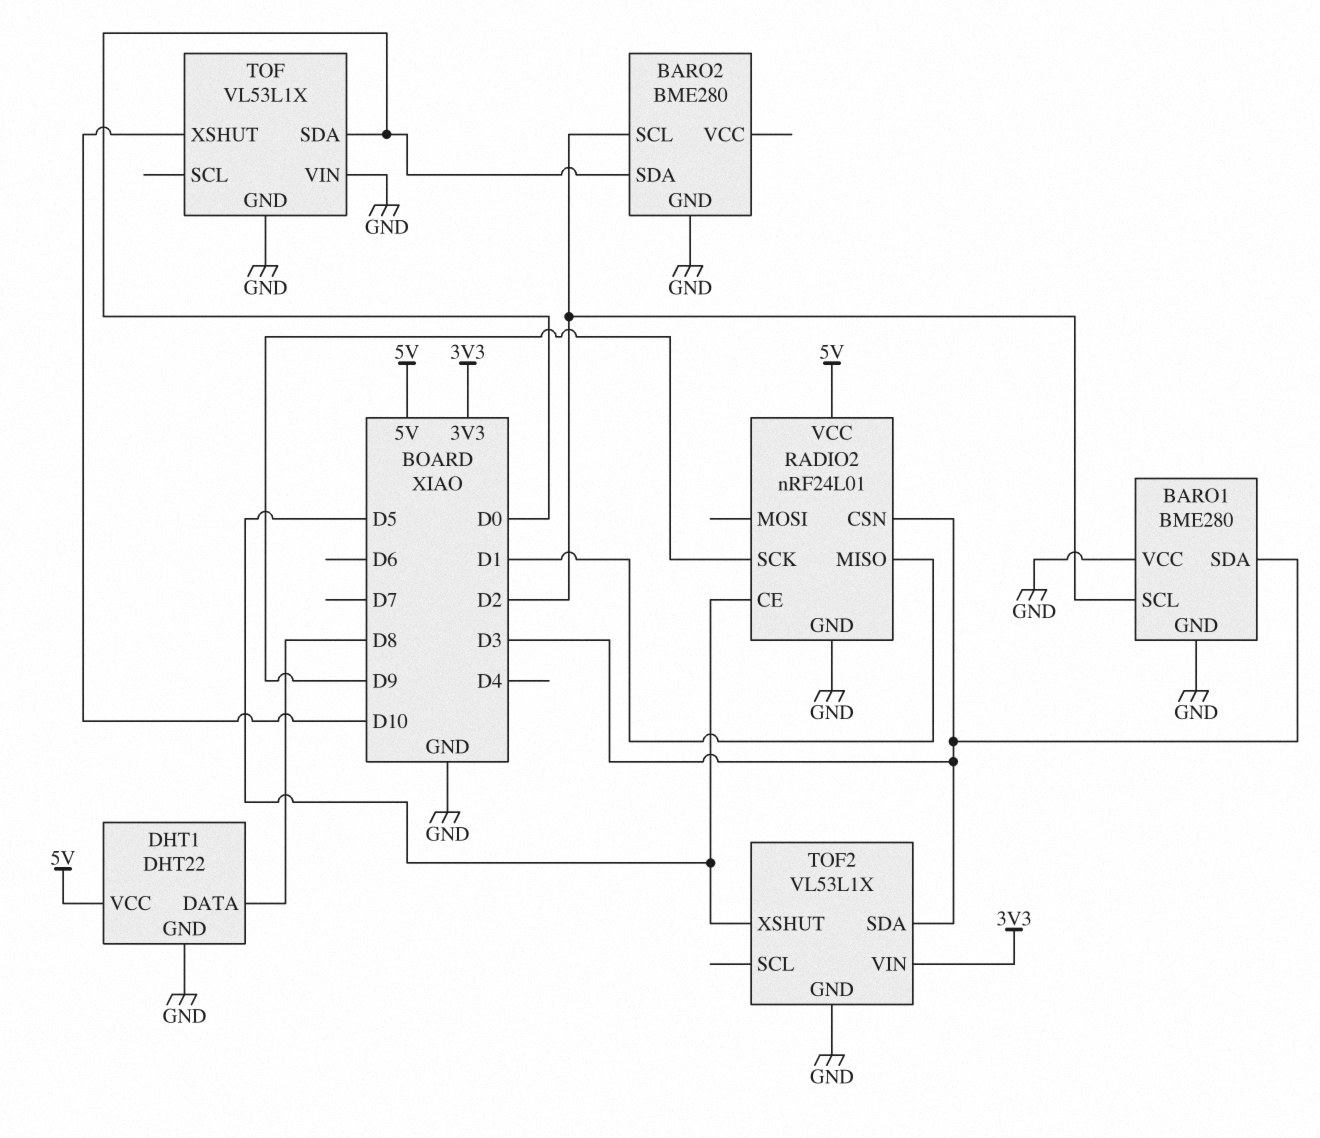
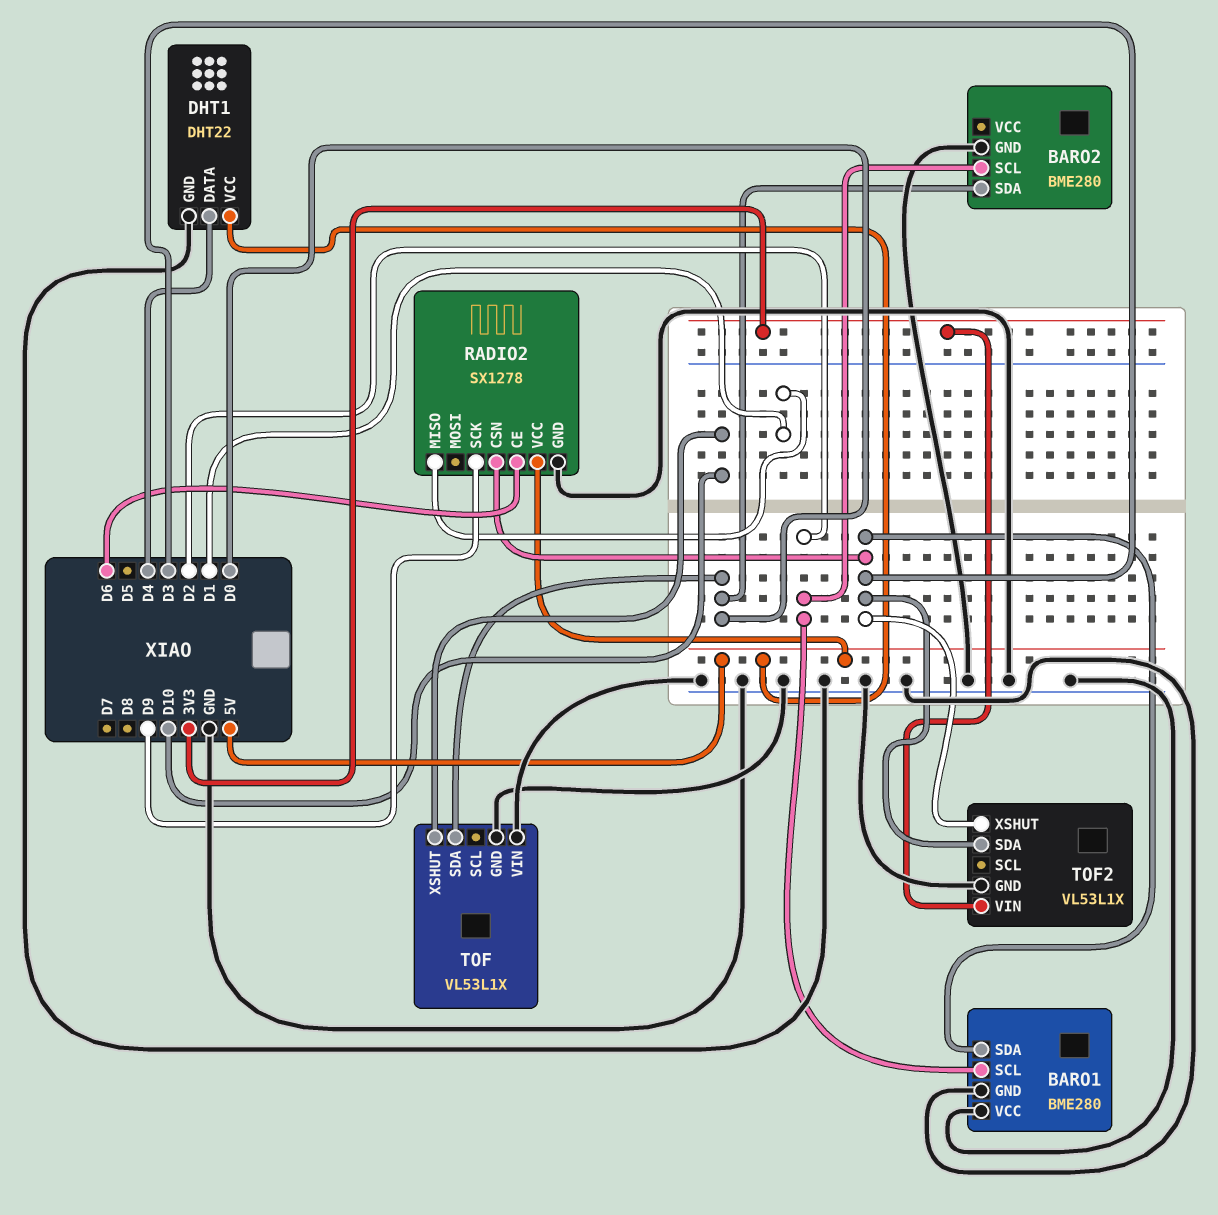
DHT1 pin DATA: D8 -> D4
RADIO2: nRF24L01 -> SX1278
RADIO2 pin CE: D5 -> D6
TOF2 pin XSHUT: D5 -> D3

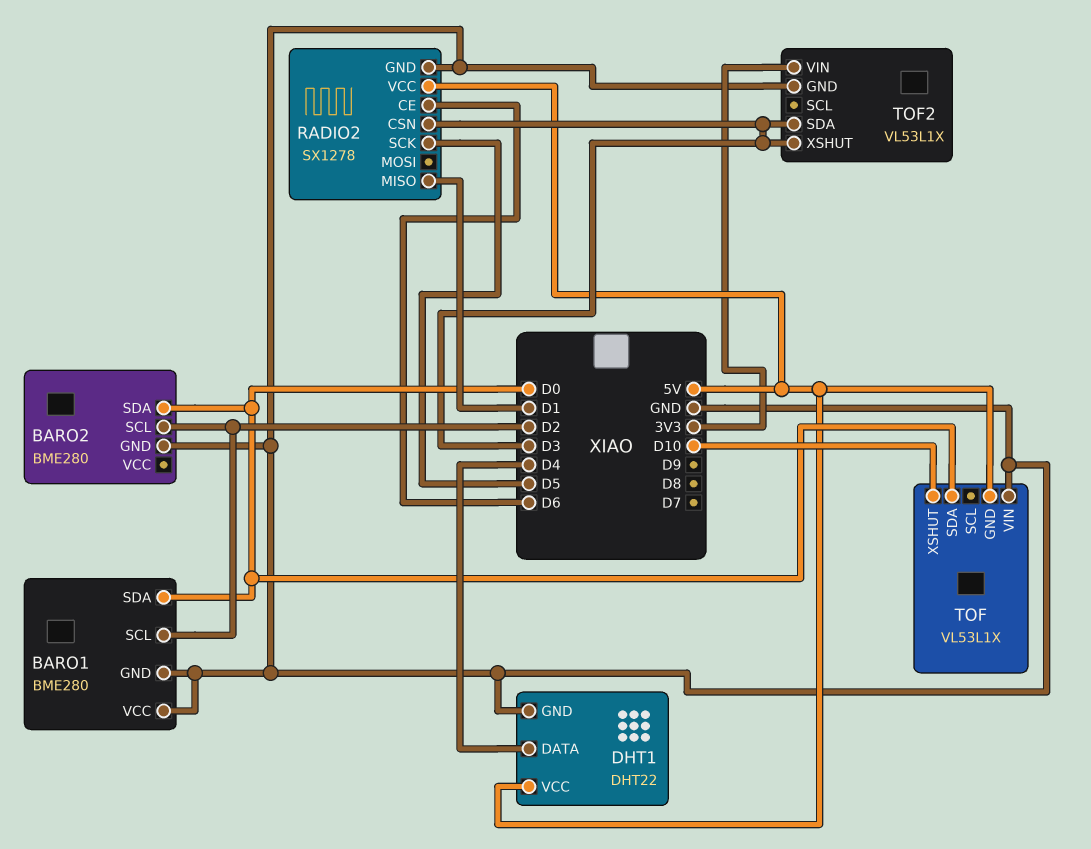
BARO1 pin SDA: D3 -> D0
RADIO2 pin SCK: D9 -> D5
TOF pin GND: GND -> 5V

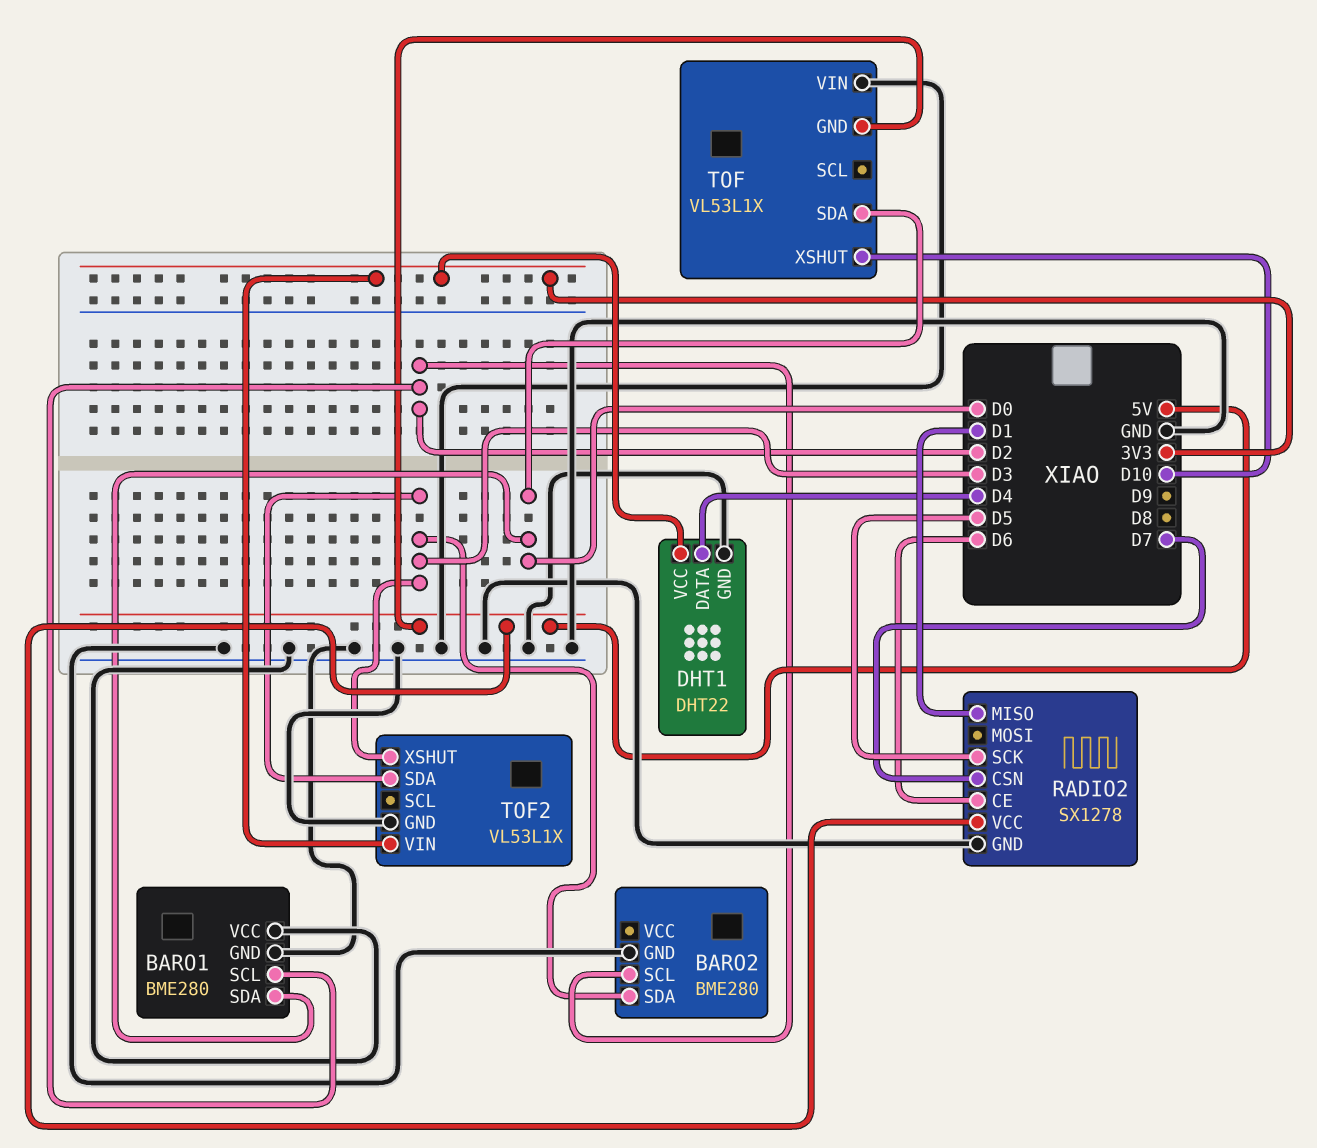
BARO2 pin SDA: D0 -> D3
DHT1 pin VCC: 5V -> 3V3
RADIO2 pin CSN: D3 -> D7

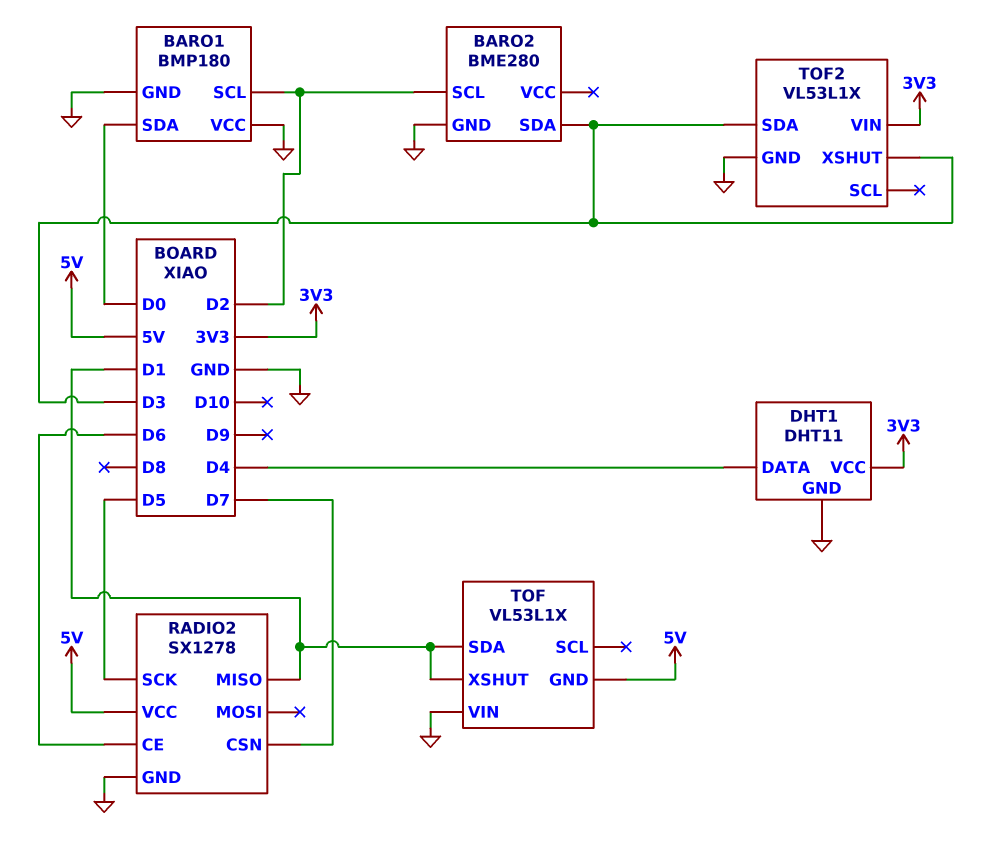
BARO1: BME280 -> BMP180
DHT1: DHT22 -> DHT11
TOF pin SDA: D0 -> D1
TOF pin XSHUT: D10 -> D1

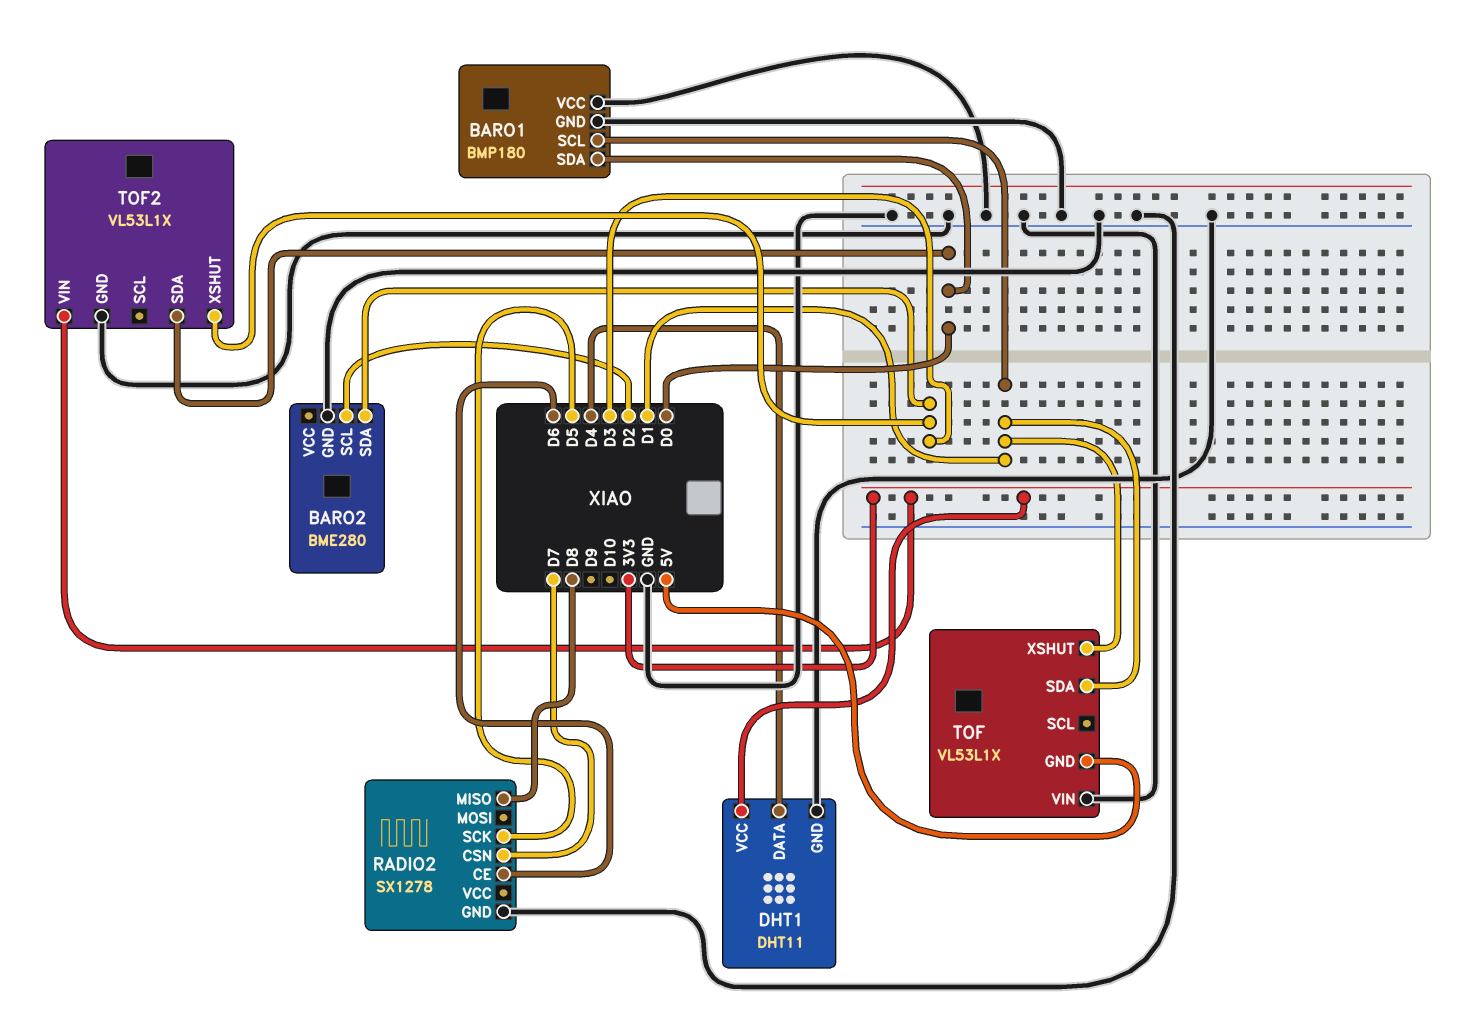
BARO1 pin SCL: D2 -> D1
RADIO2 pin MISO: D1 -> D8
RADIO2 pin VCC: 5V -> none
TOF2 pin SDA: D3 -> D0

